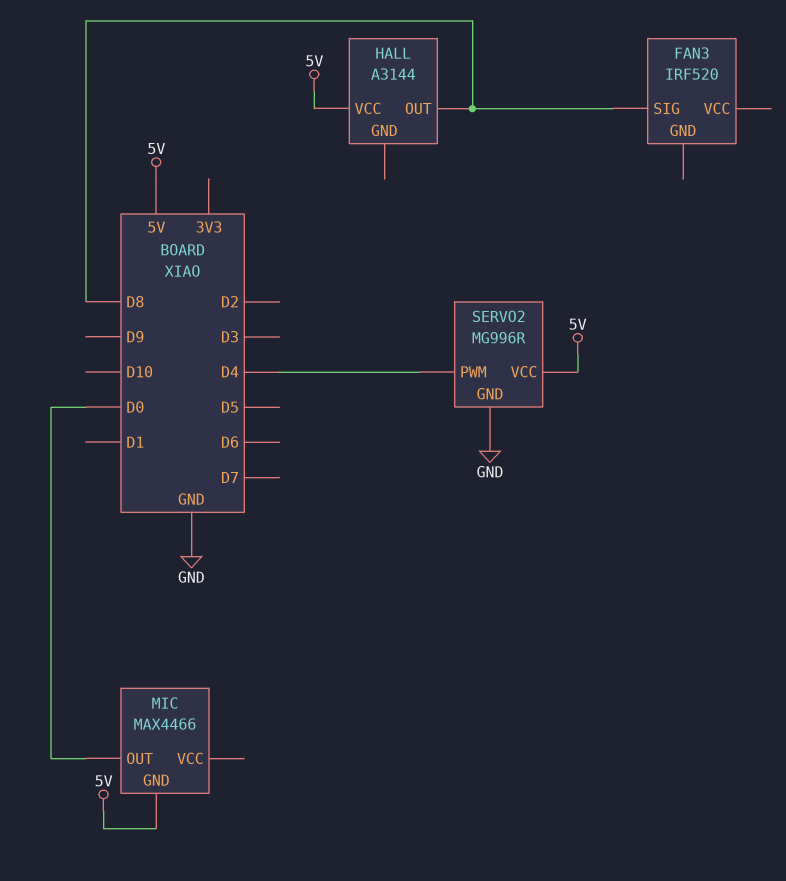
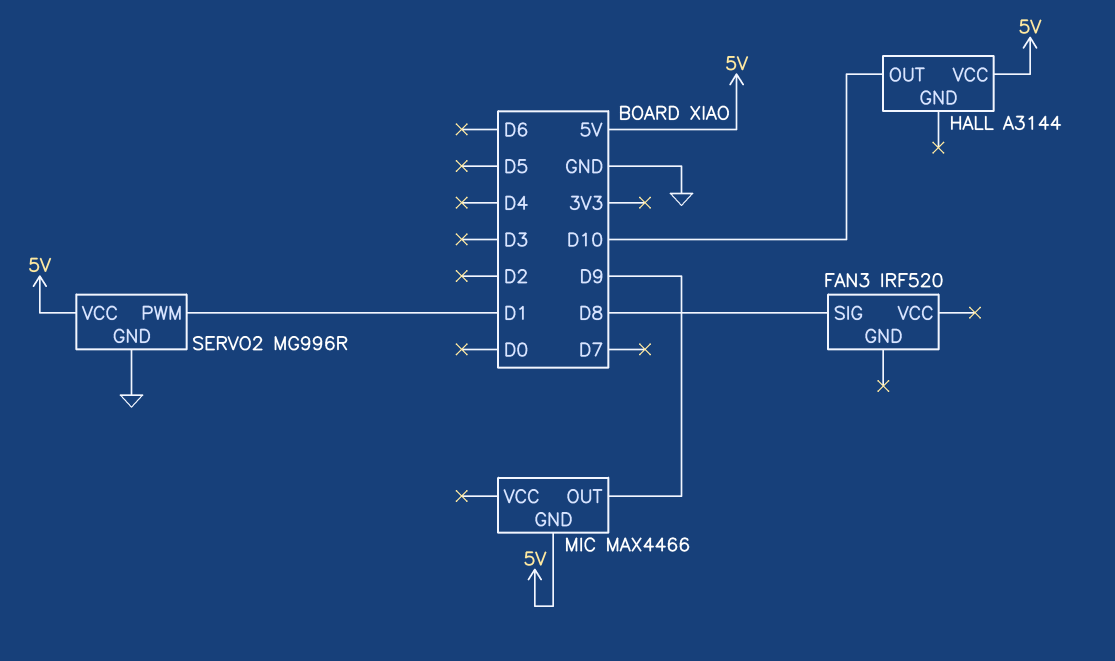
HALL pin OUT: D8 -> D10
MIC pin OUT: D0 -> D9
SERVO2 pin PWM: D4 -> D1

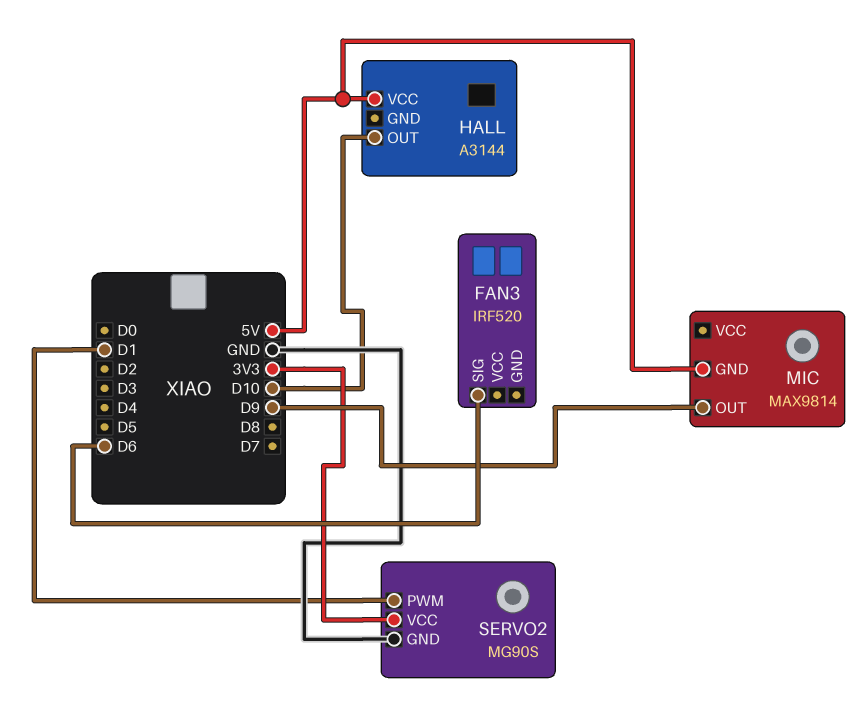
FAN3 pin SIG: D8 -> D6
MIC: MAX4466 -> MAX9814
SERVO2: MG996R -> MG90S
SERVO2 pin VCC: 5V -> 3V3

